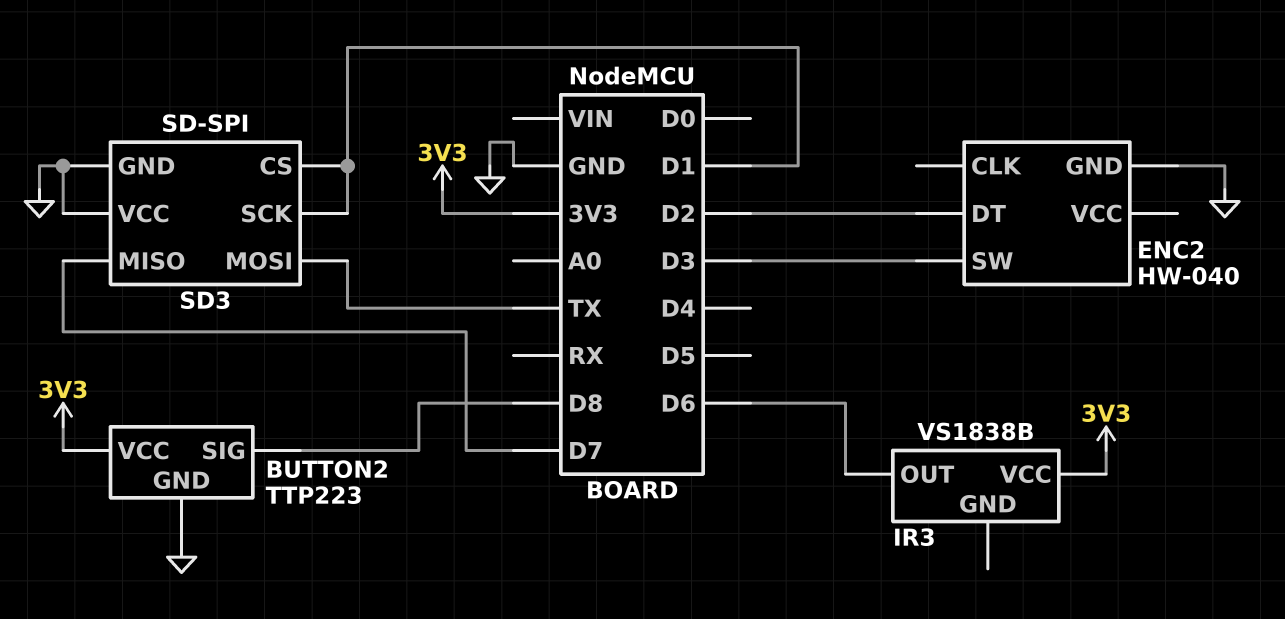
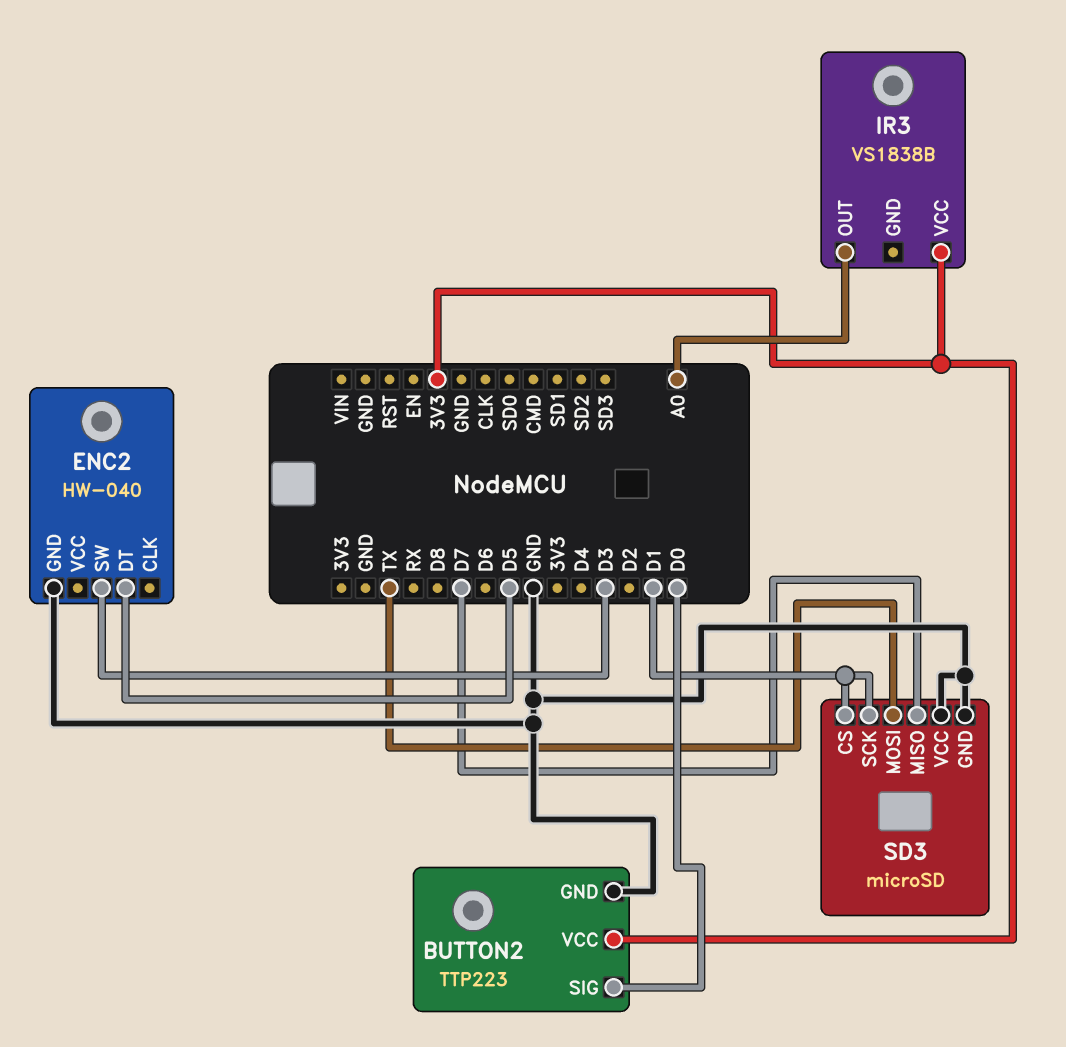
BUTTON2 pin SIG: D8 -> D0
ENC2 pin DT: D2 -> D5
IR3 pin OUT: D6 -> A0
SD3: SD-SPI -> microSD

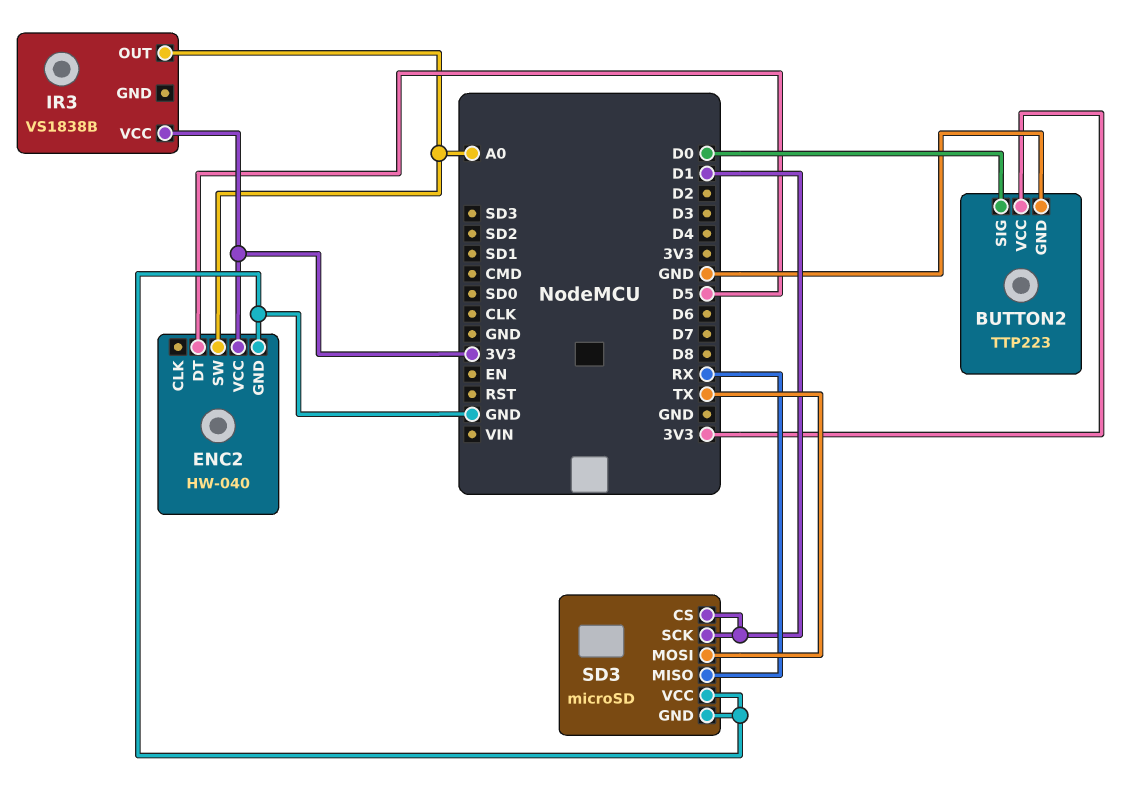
ENC2 pin SW: D3 -> A0
ENC2 pin VCC: none -> 3V3
SD3 pin MISO: D7 -> RX

